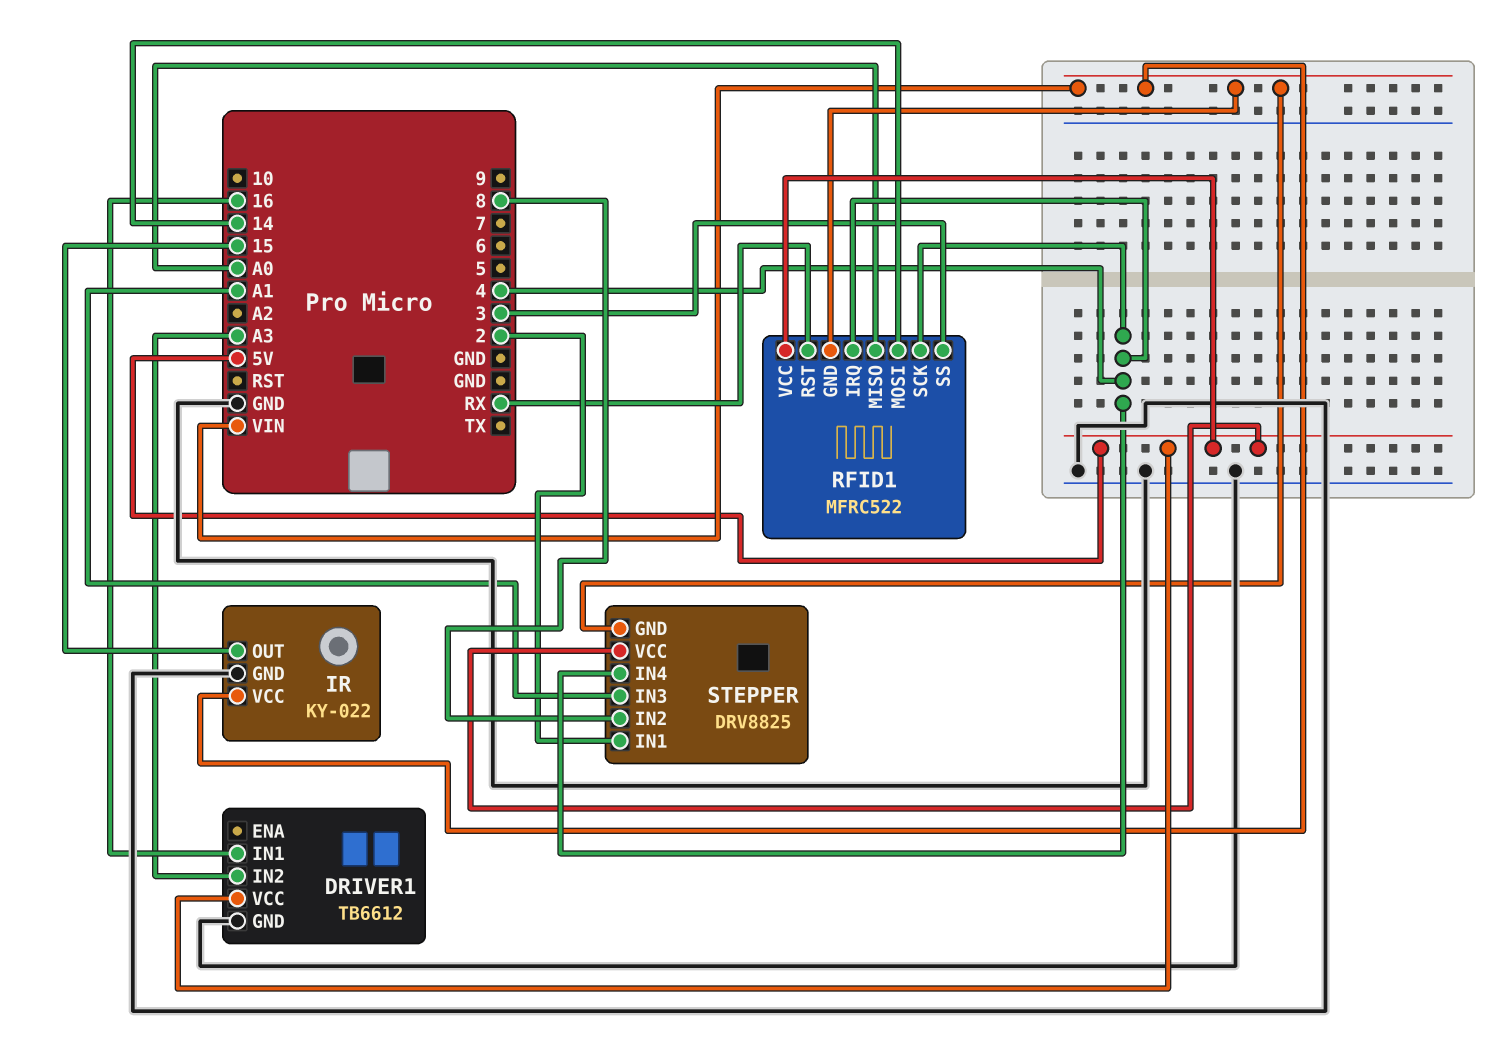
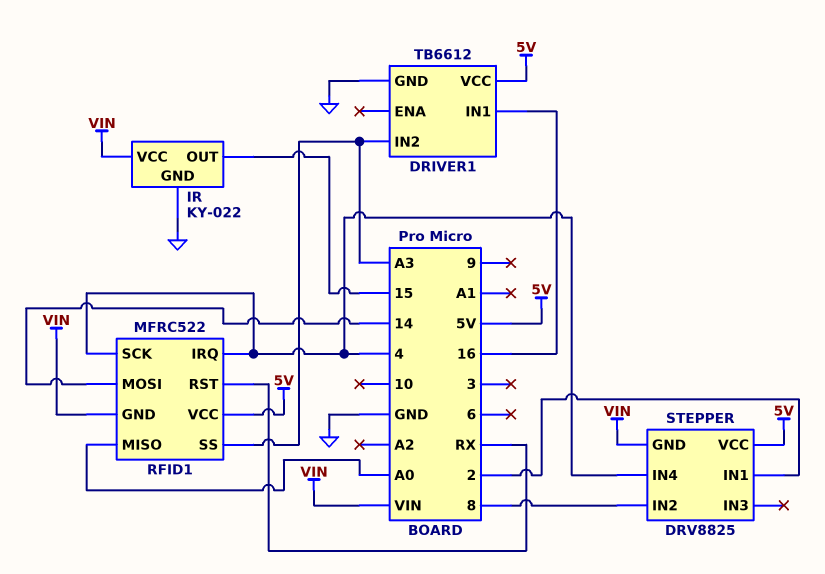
RFID1 pin SS: 3 -> A3
STEPPER pin IN3: A1 -> none

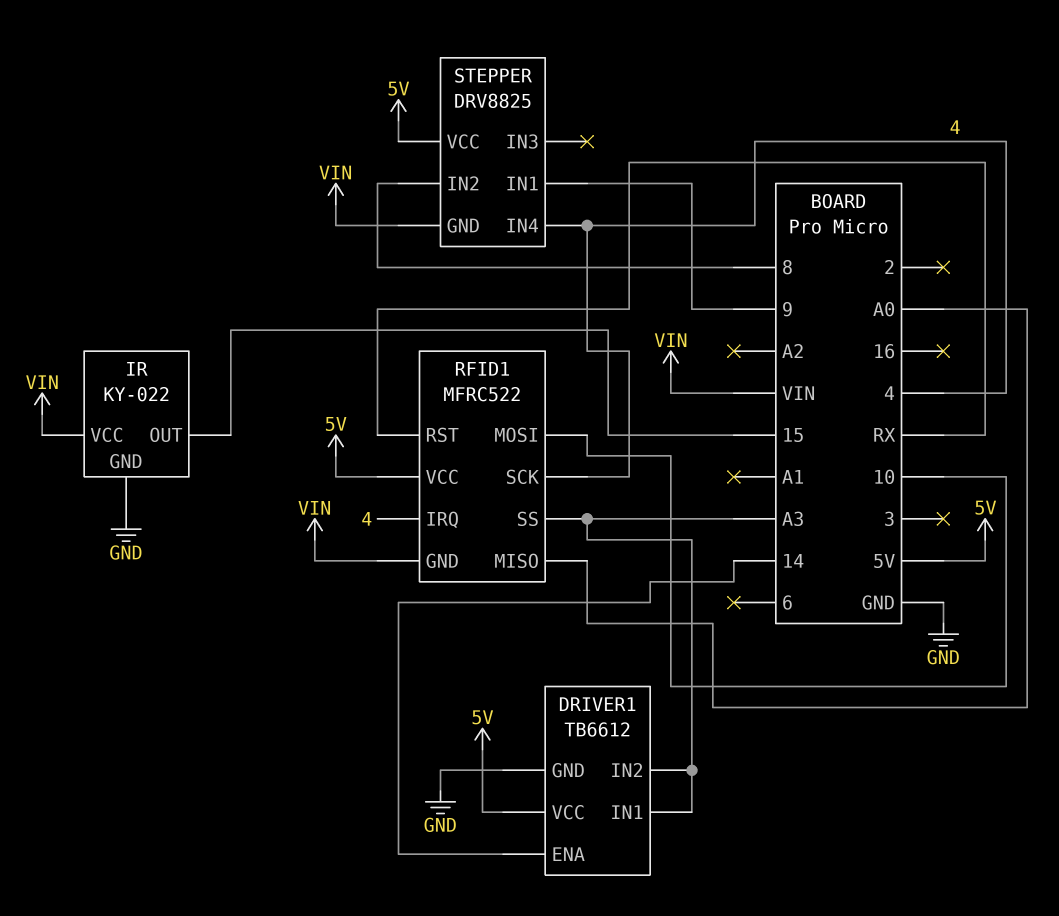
DRIVER1 pin ENA: none -> 14
DRIVER1 pin IN1: 16 -> A3
RFID1 pin MOSI: 14 -> 10
STEPPER pin IN1: 2 -> 9

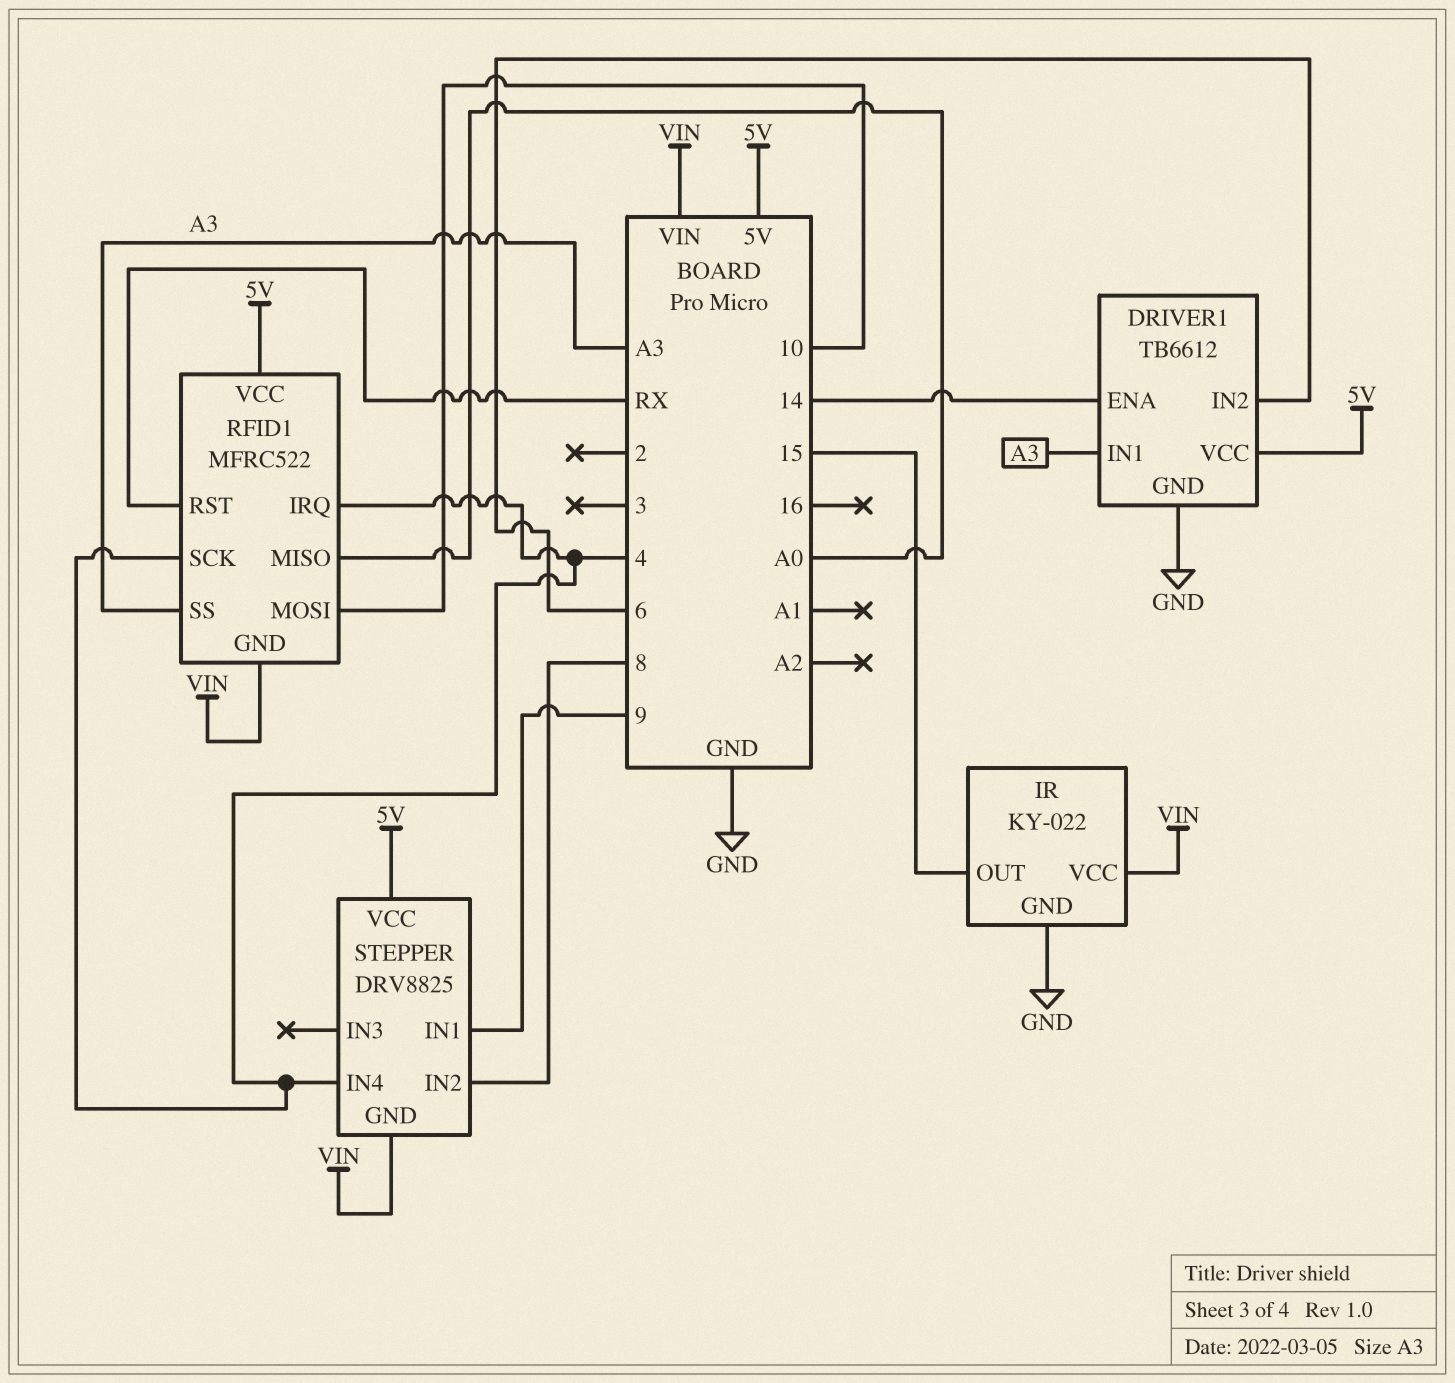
DRIVER1 pin IN2: A3 -> 6

